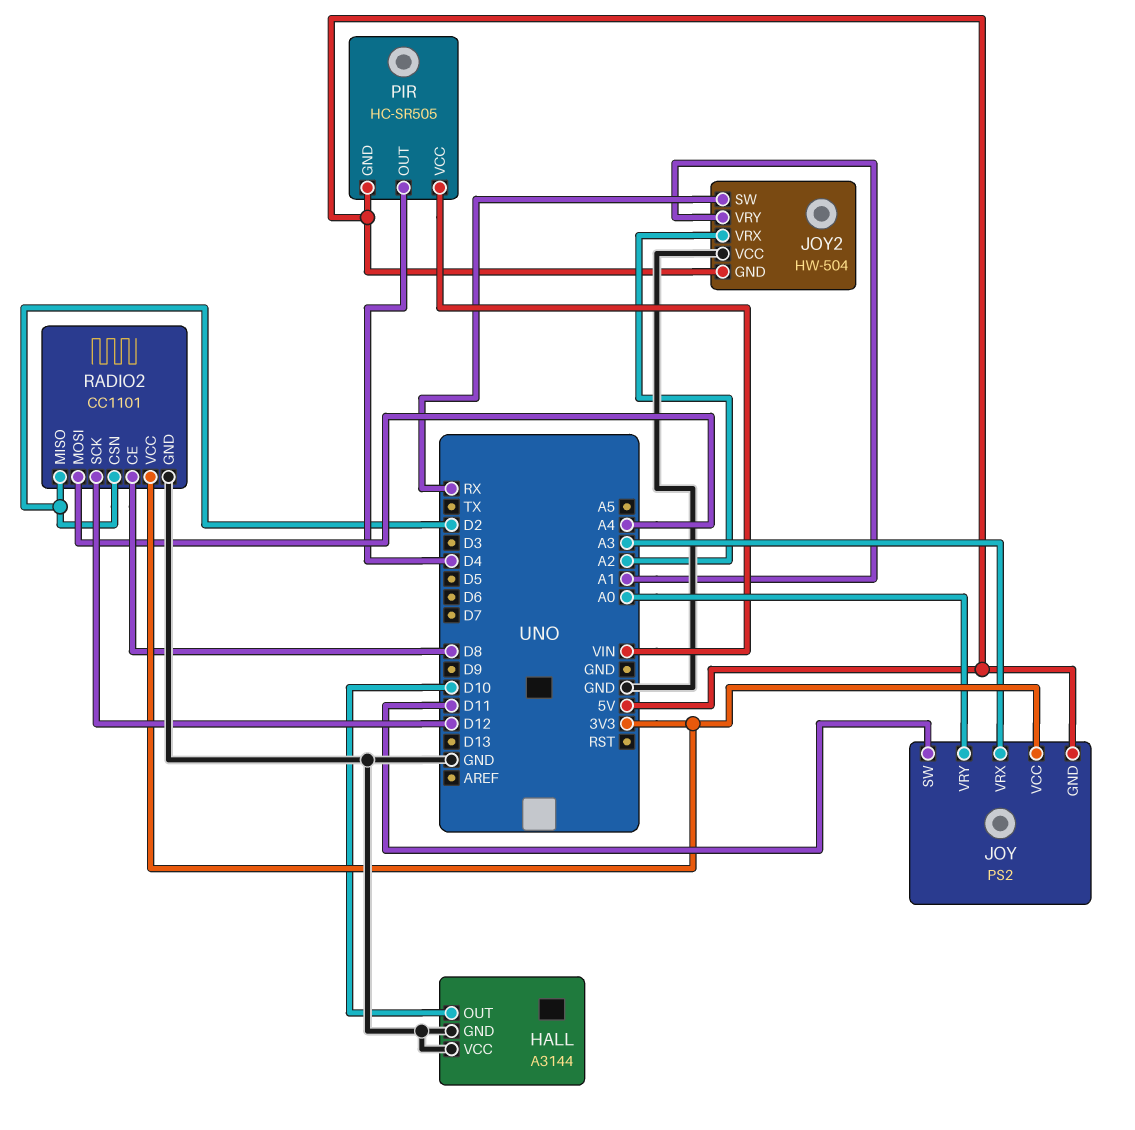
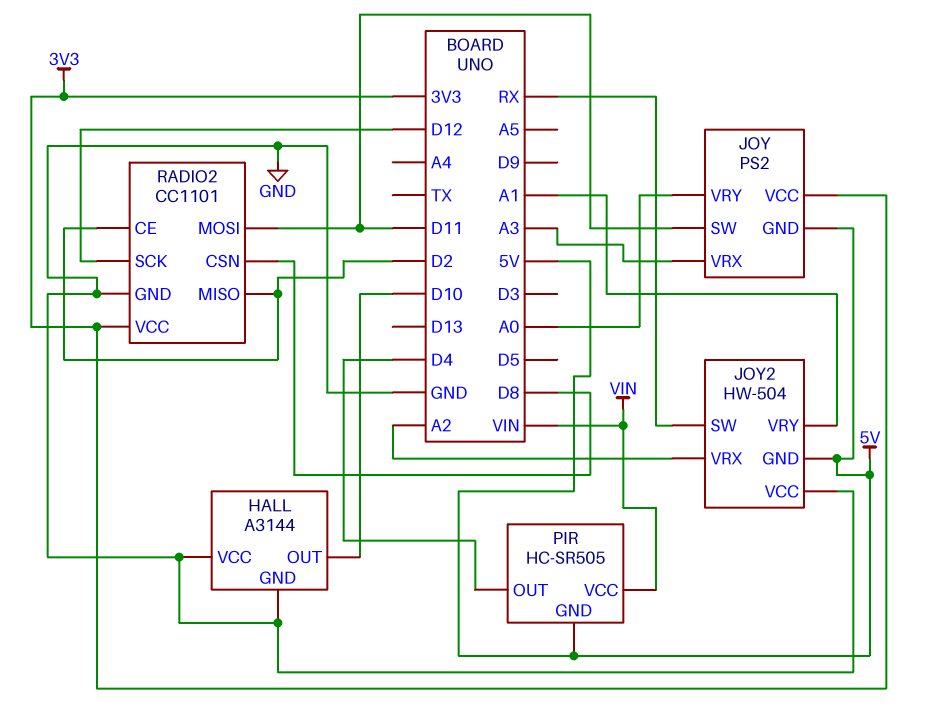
RADIO2 pin CE: D8 -> D2
RADIO2 pin CSN: D2 -> D8
RADIO2 pin MOSI: A4 -> D11

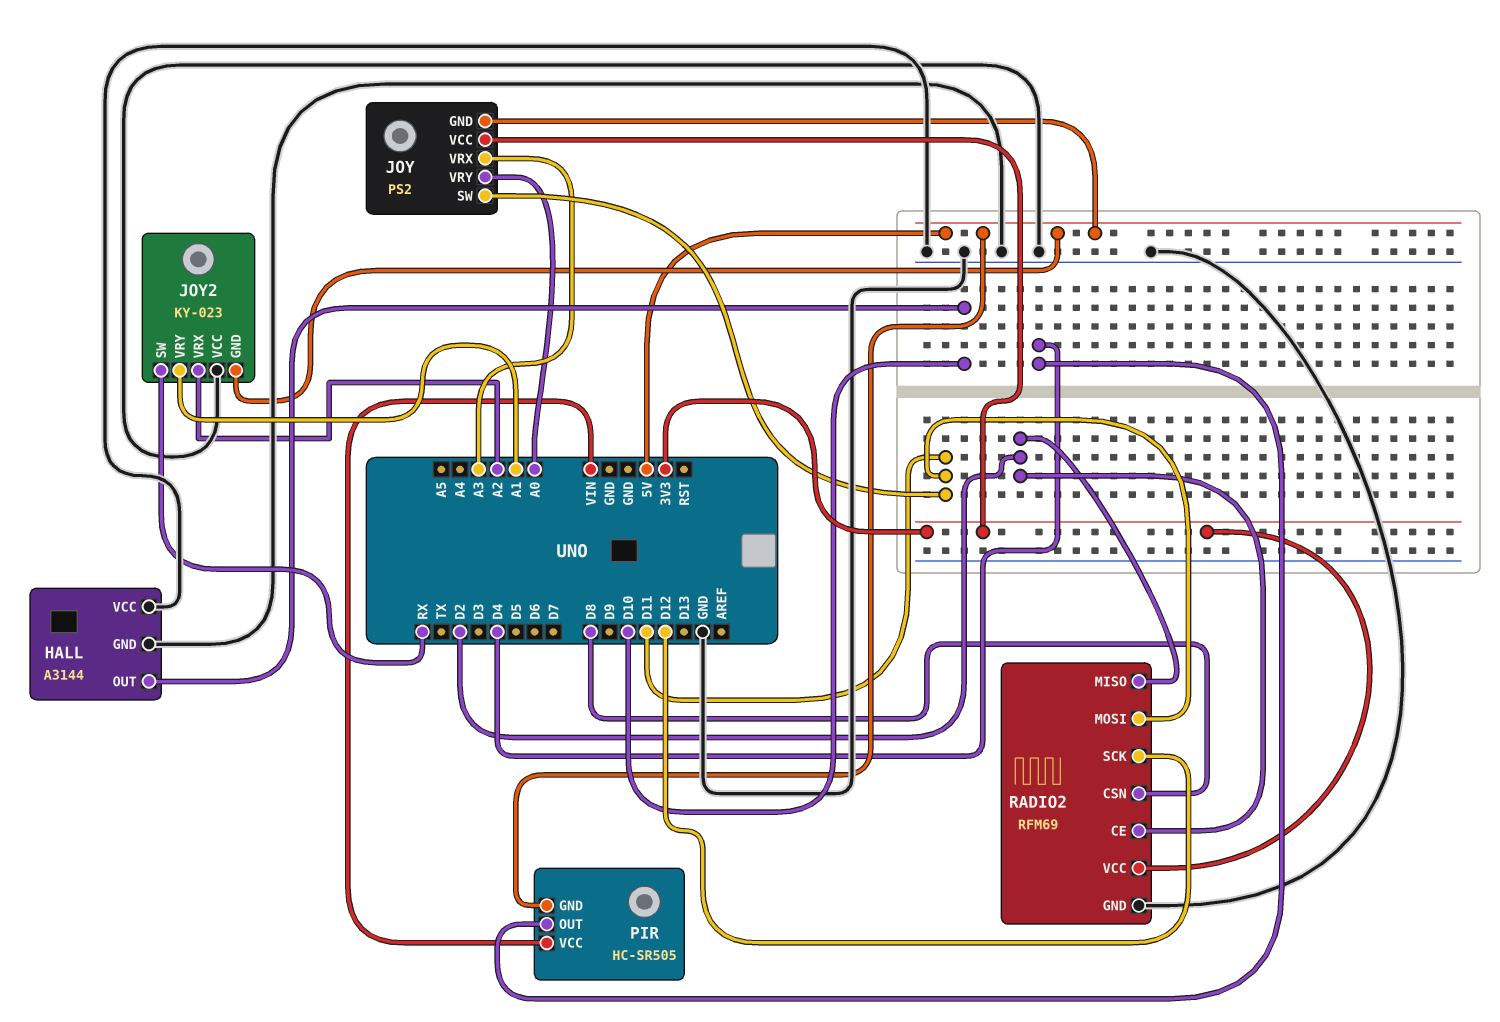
JOY2: HW-504 -> KY-023
RADIO2: CC1101 -> RFM69

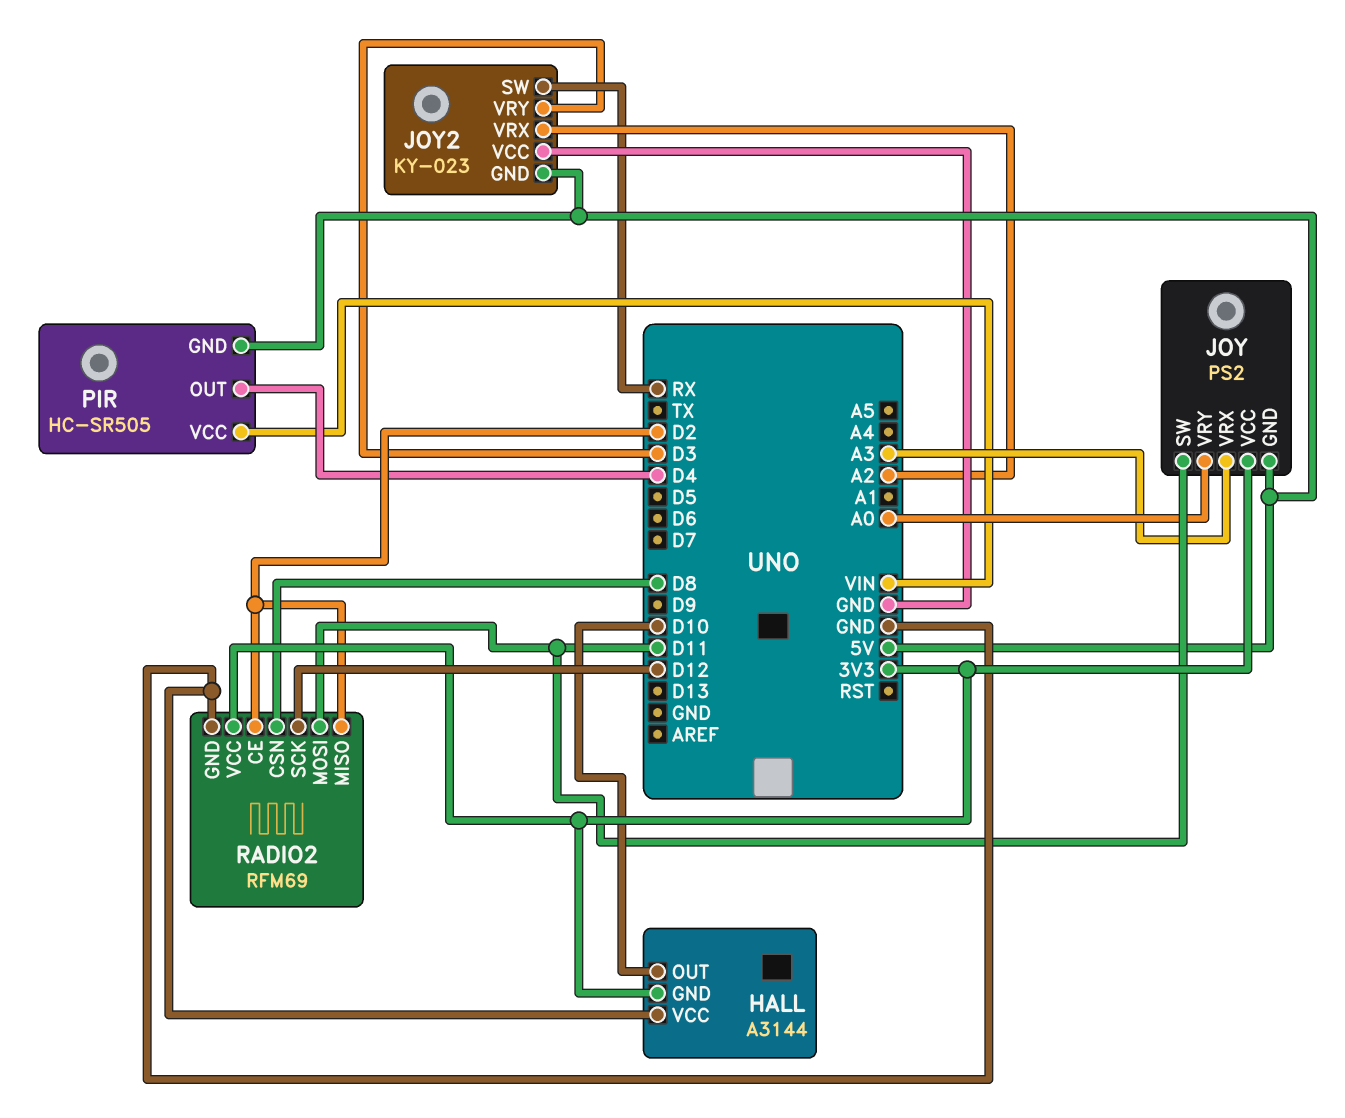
HALL pin GND: GND -> 3V3
JOY2 pin VRY: A1 -> D3

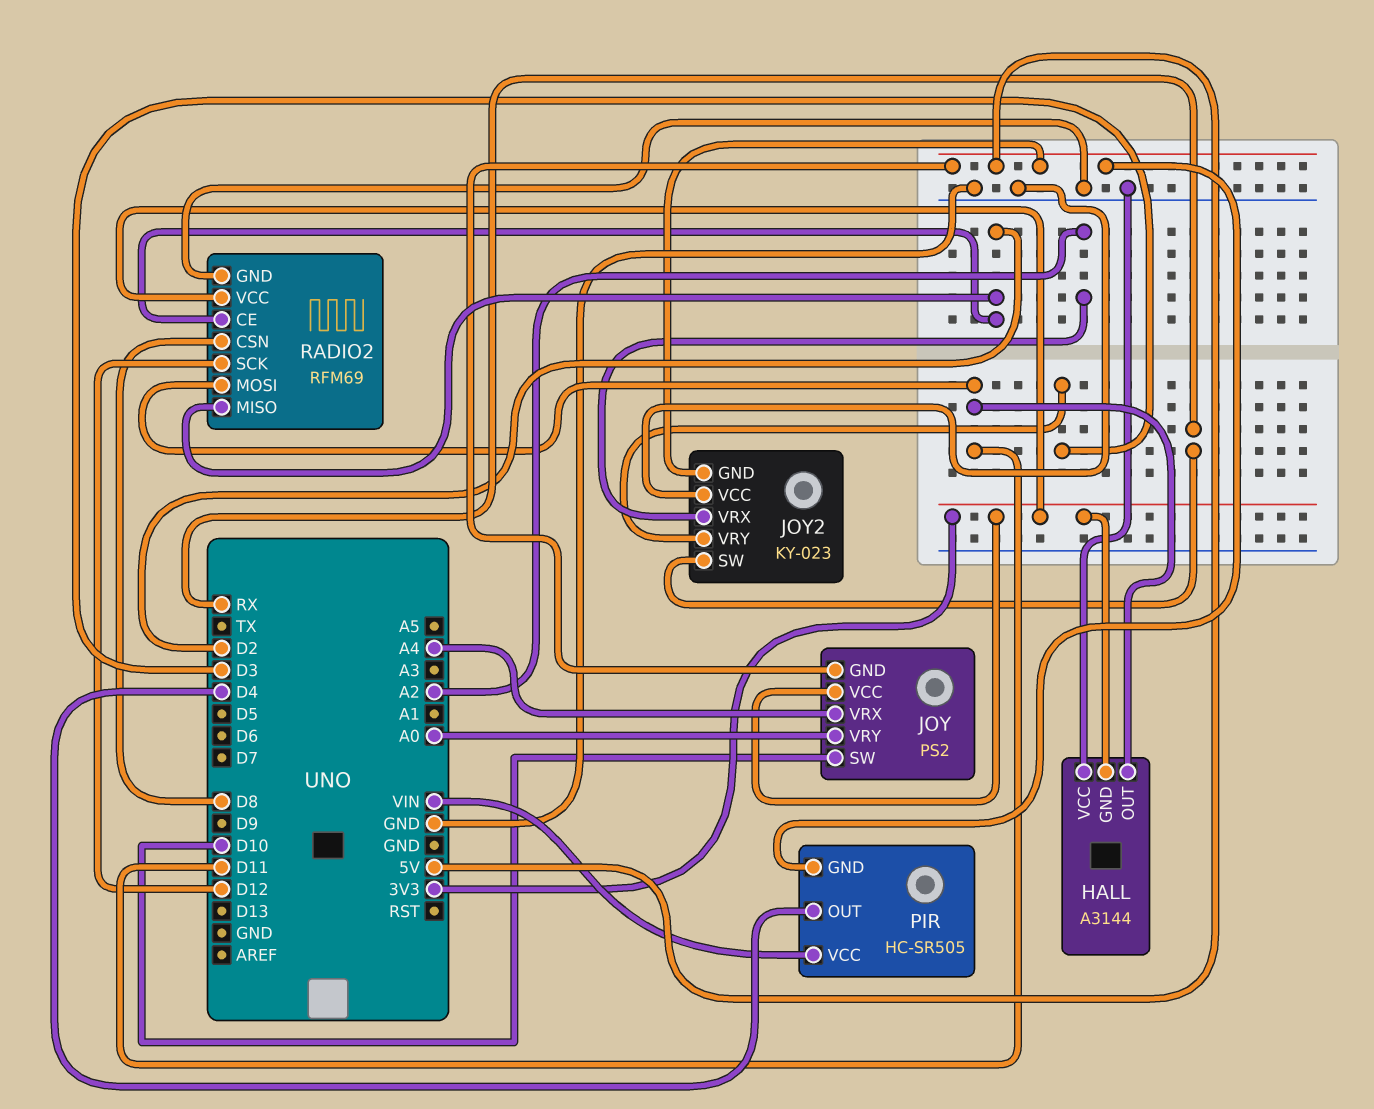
HALL pin OUT: D10 -> D11
JOY pin SW: D11 -> D10
JOY pin VRX: A3 -> A4

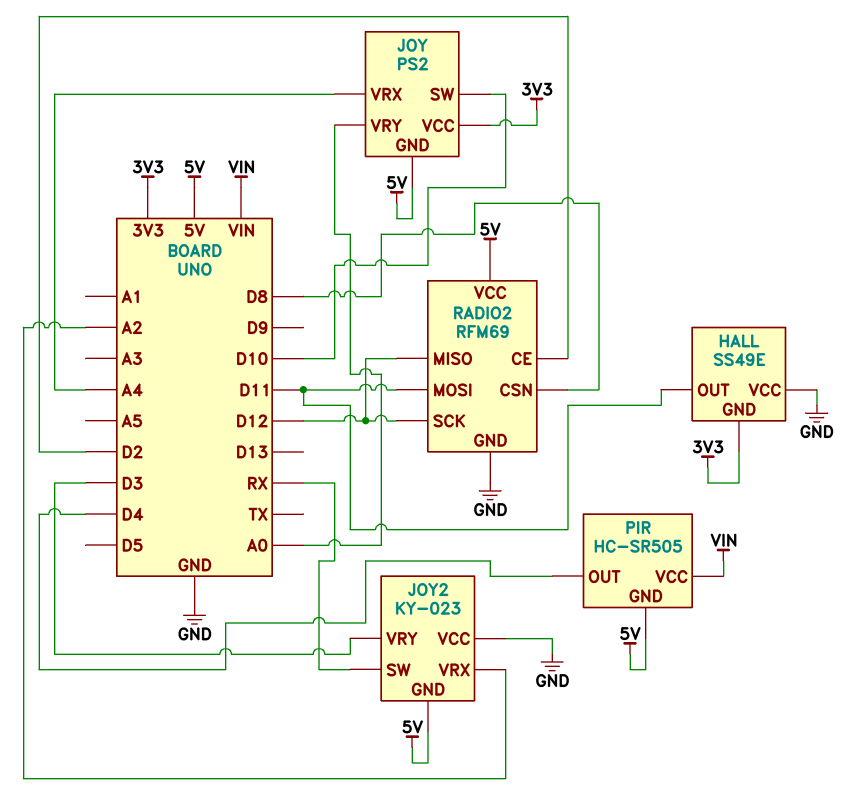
HALL: A3144 -> SS49E
RADIO2 pin MISO: D2 -> D12
RADIO2 pin VCC: 3V3 -> 5V

